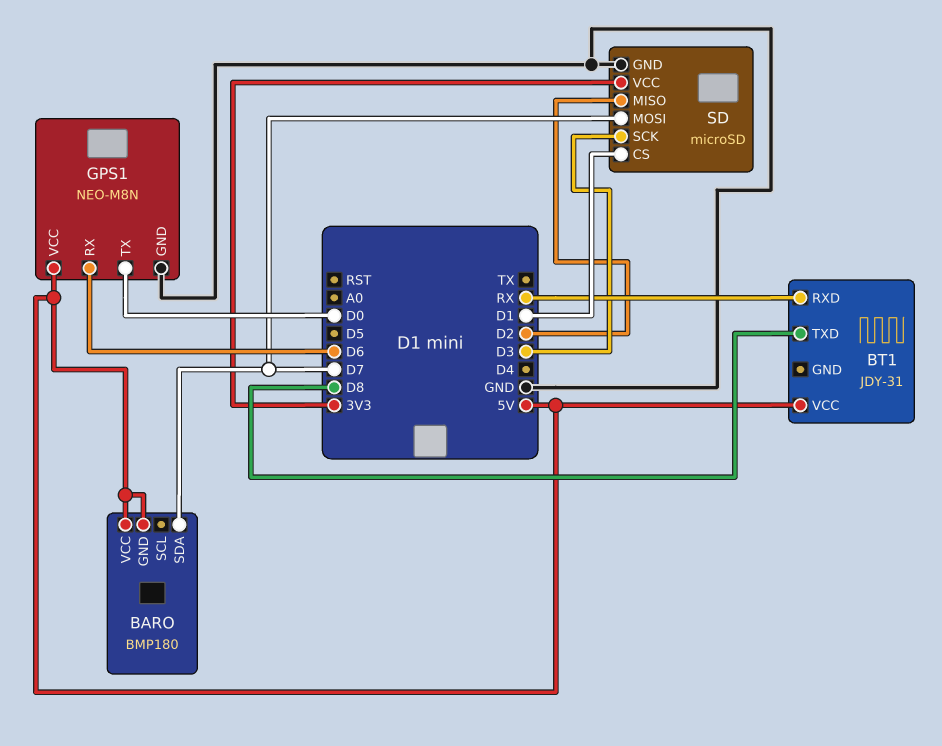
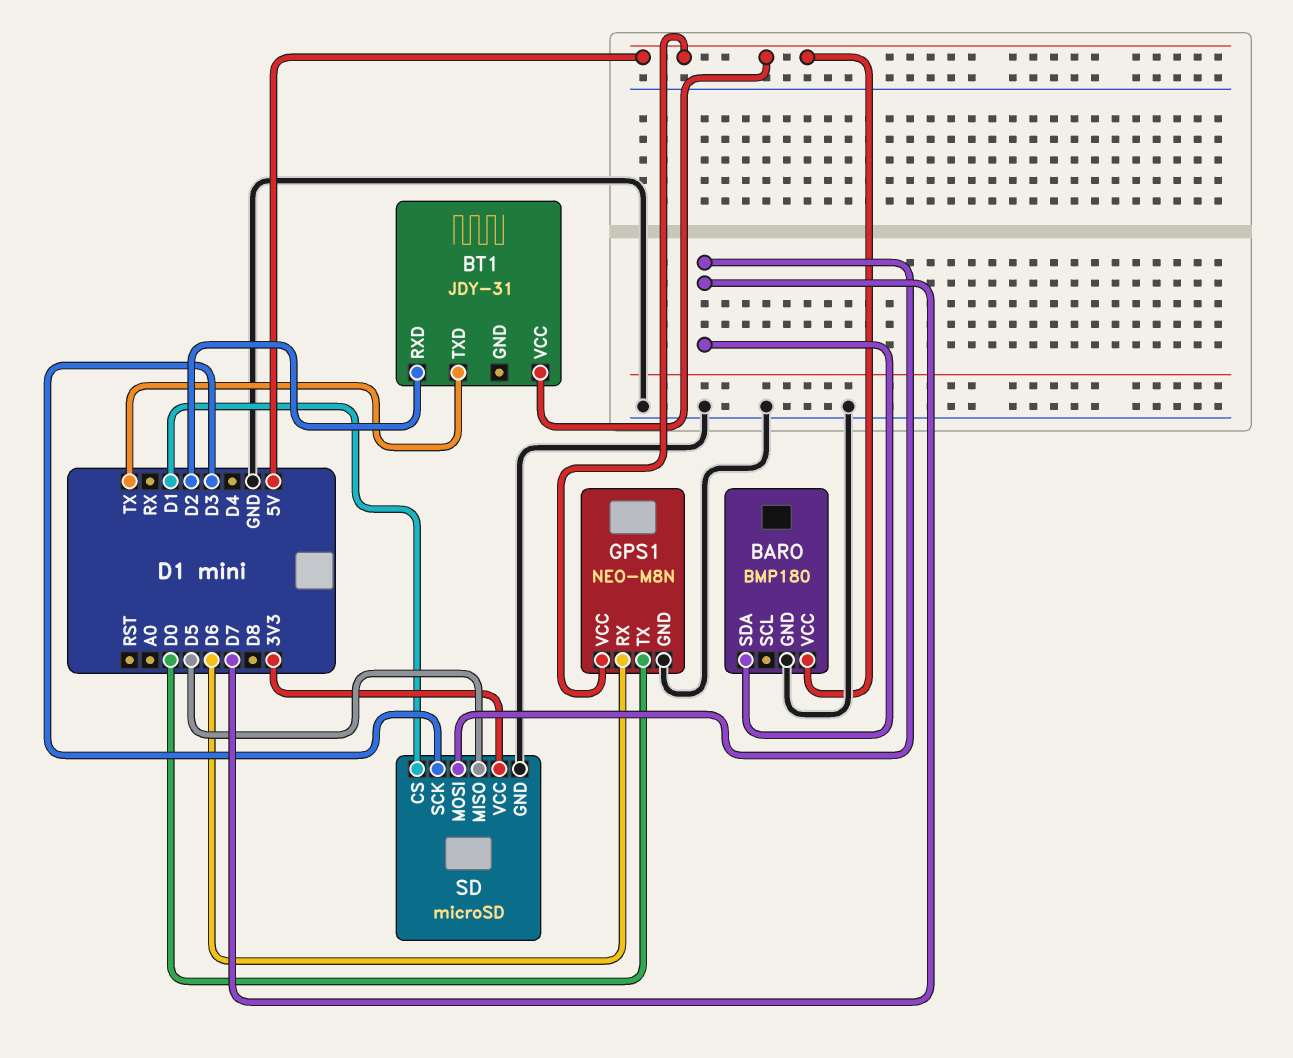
BARO pin GND: 5V -> GND
BT1 pin RXD: RX -> D2
BT1 pin TXD: D8 -> TX
SD pin MISO: D2 -> D5

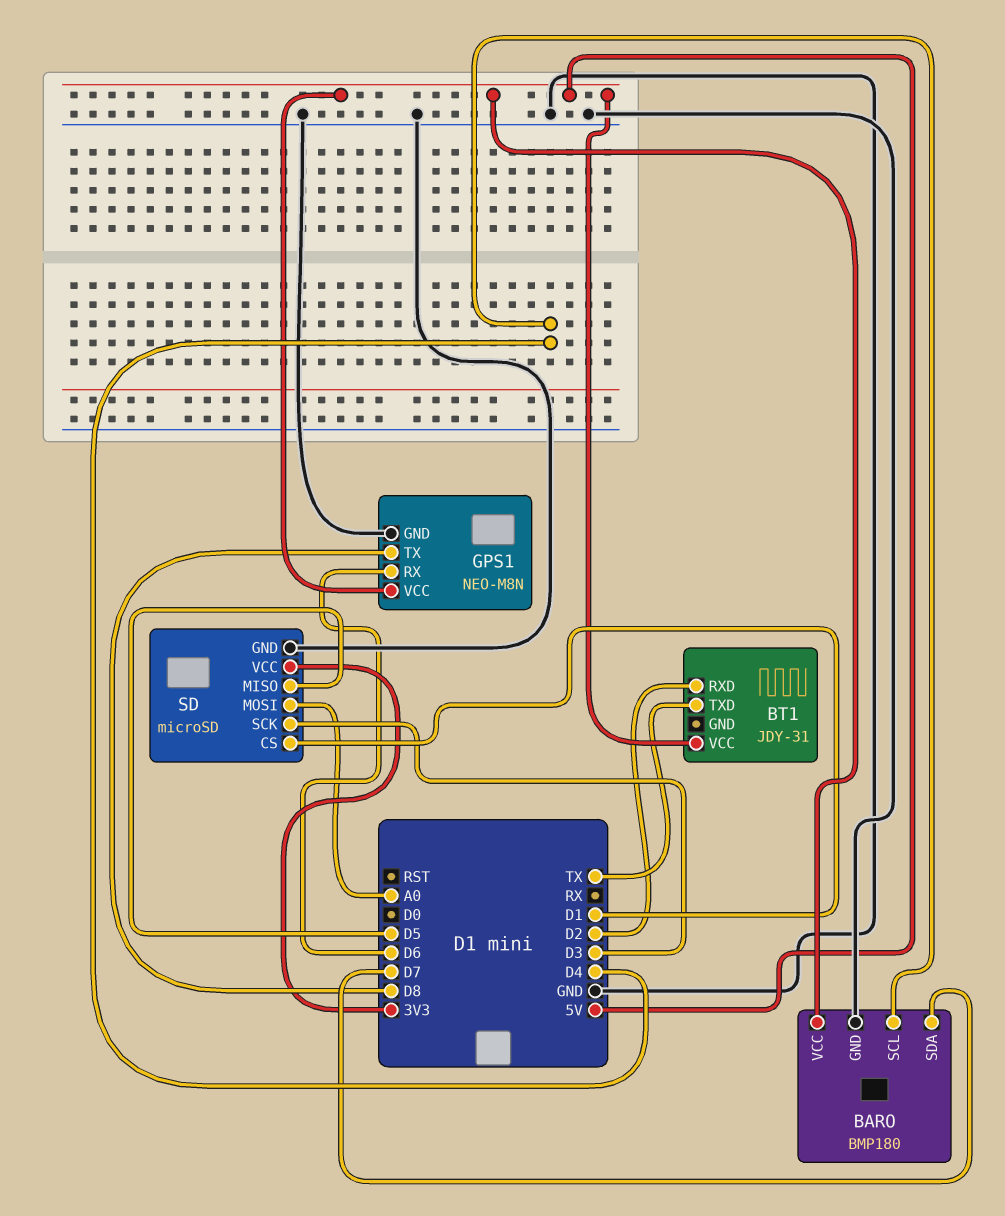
BARO pin SCL: none -> D4
GPS1 pin TX: D0 -> D8
SD pin MOSI: D7 -> A0

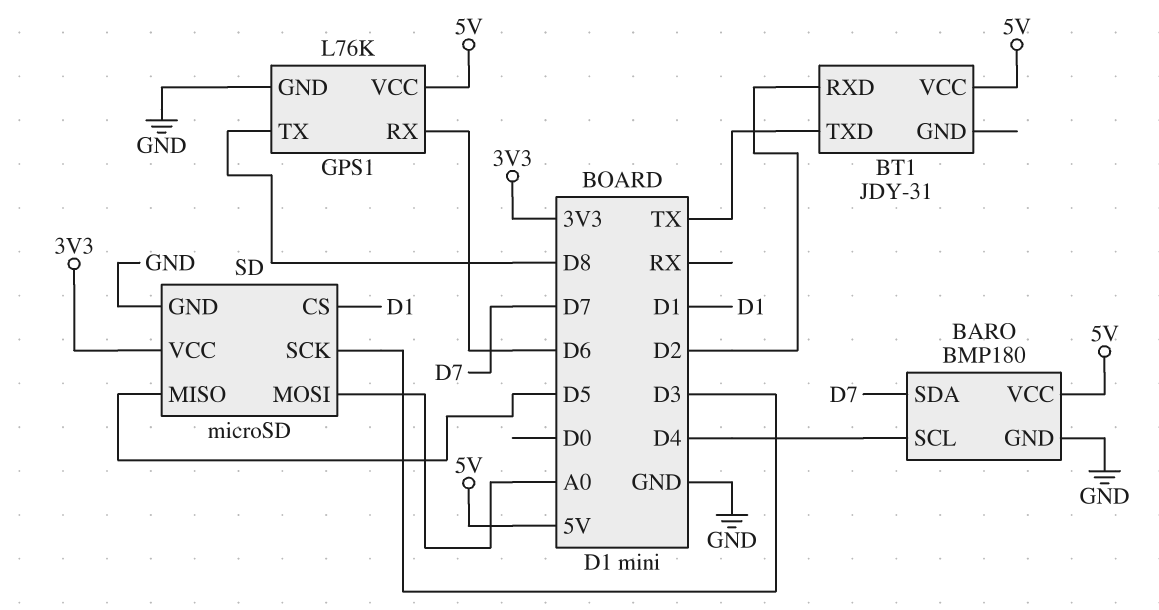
GPS1: NEO-M8N -> L76K

